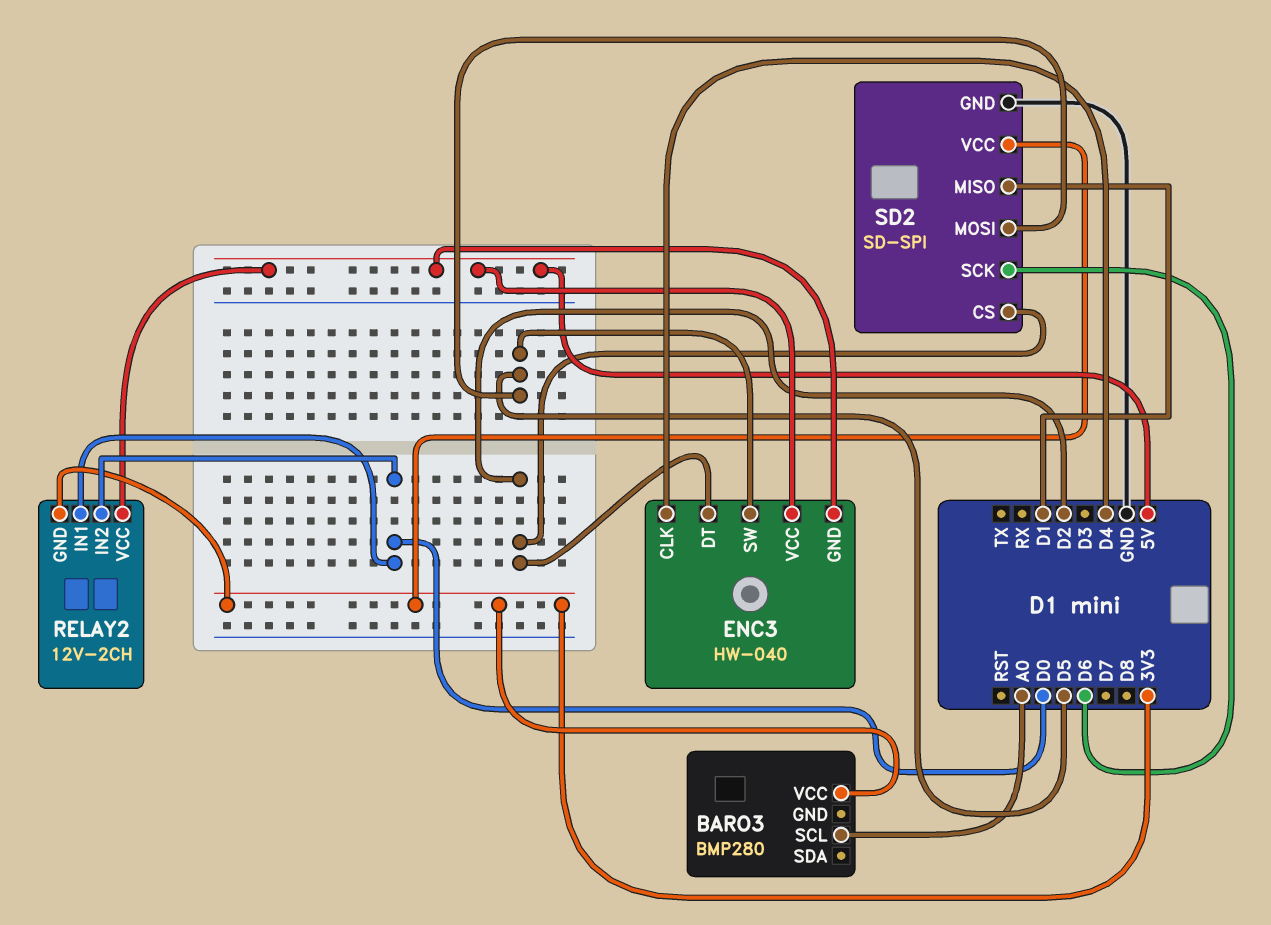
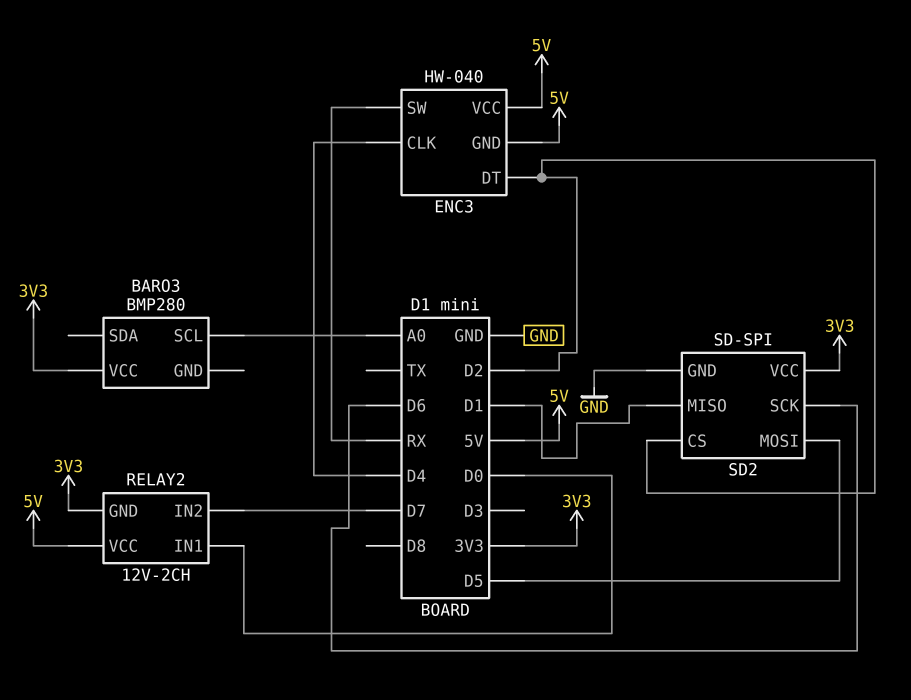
ENC3 pin SW: D5 -> RX
RELAY2 pin IN2: D0 -> D7

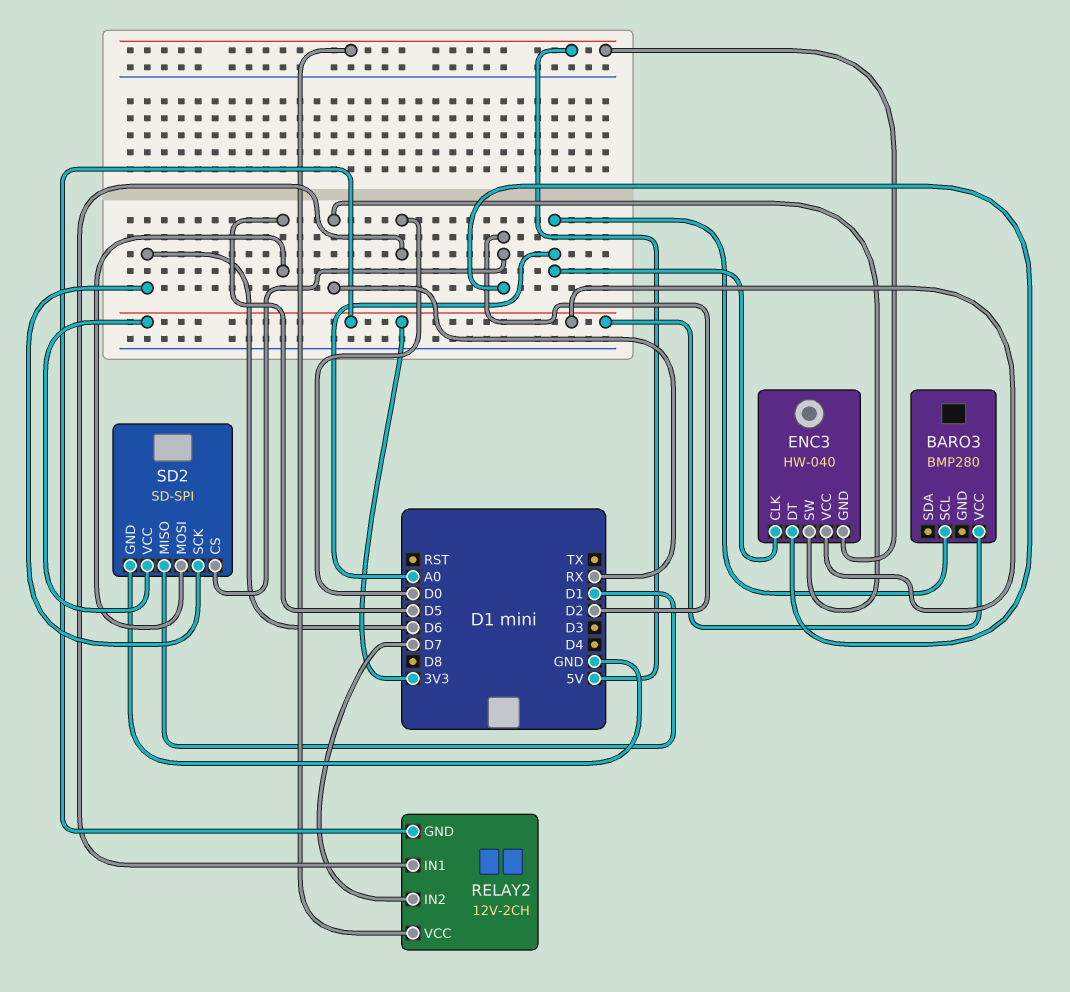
ENC3 pin CLK: D4 -> A0
ENC3 pin VCC: 5V -> 3V3

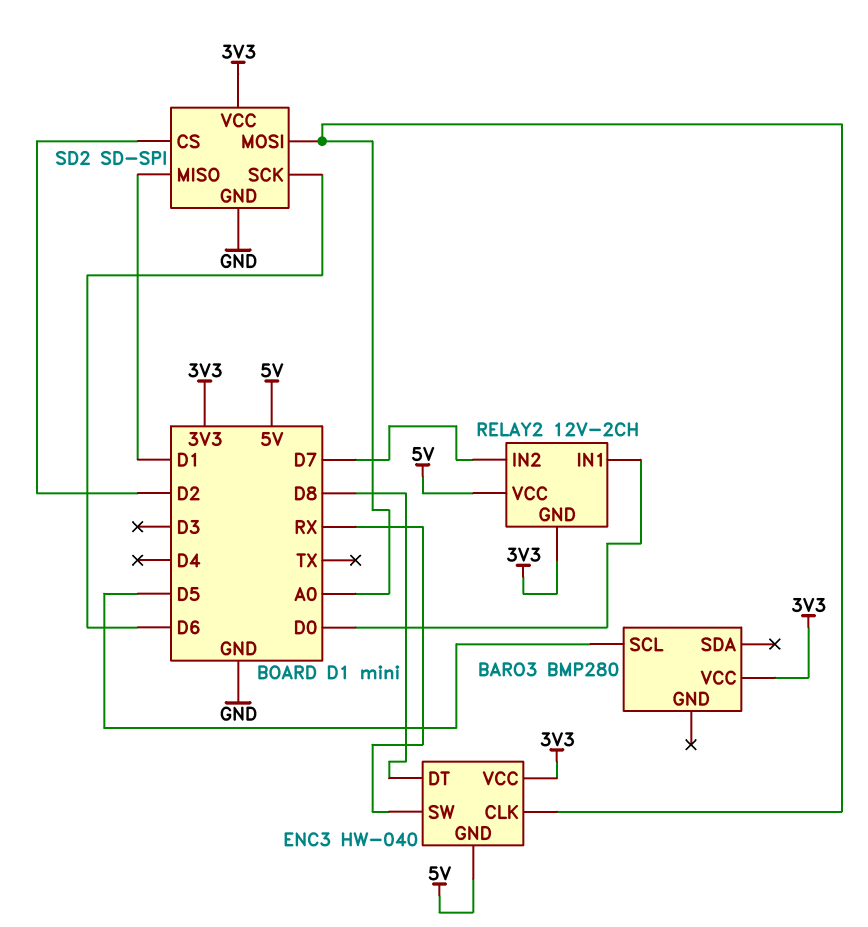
BARO3 pin SCL: A0 -> D5
ENC3 pin DT: D2 -> D8
SD2 pin MOSI: D5 -> A0

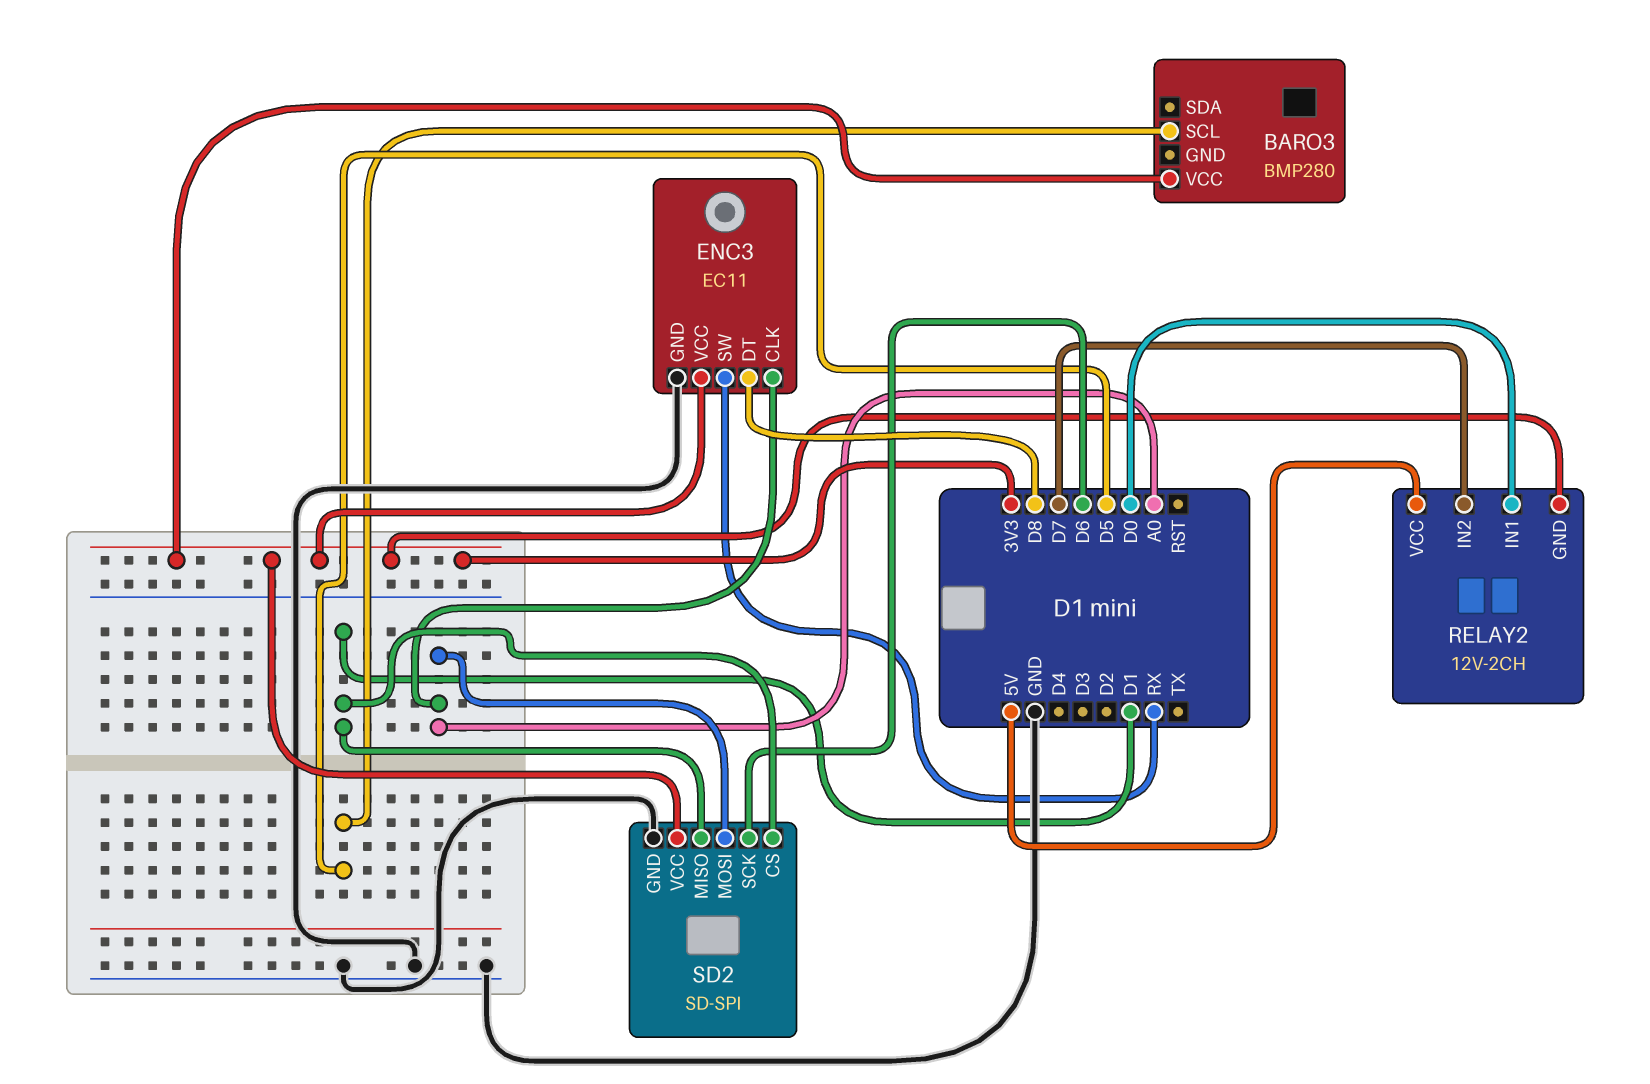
ENC3: HW-040 -> EC11
ENC3 pin GND: 5V -> GND
SD2 pin CS: D2 -> D1

